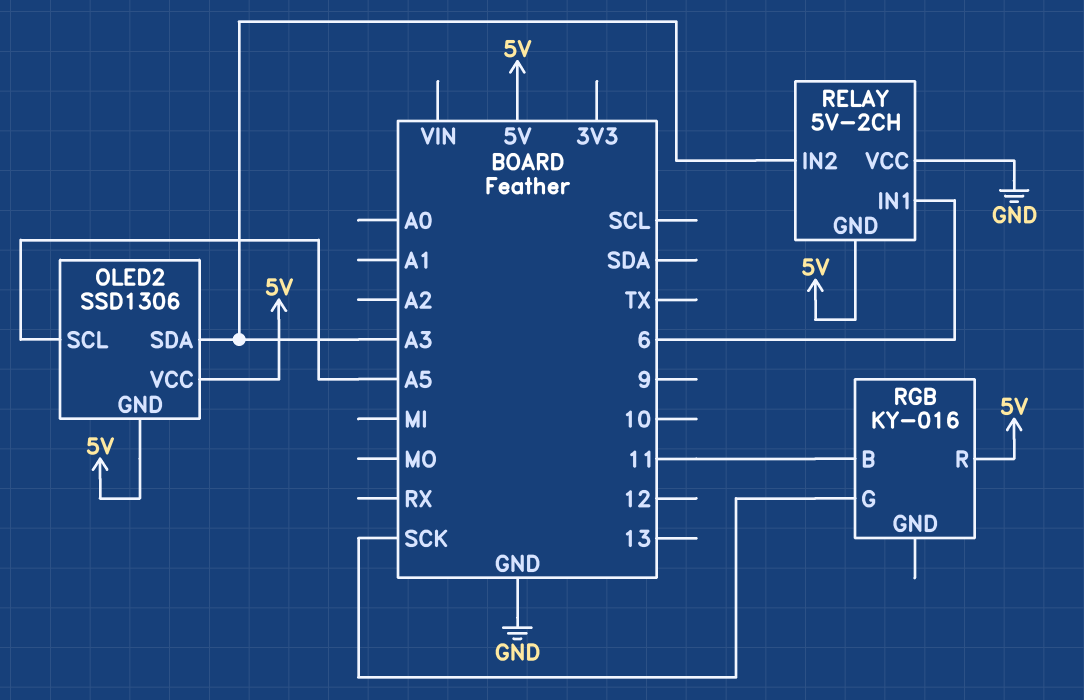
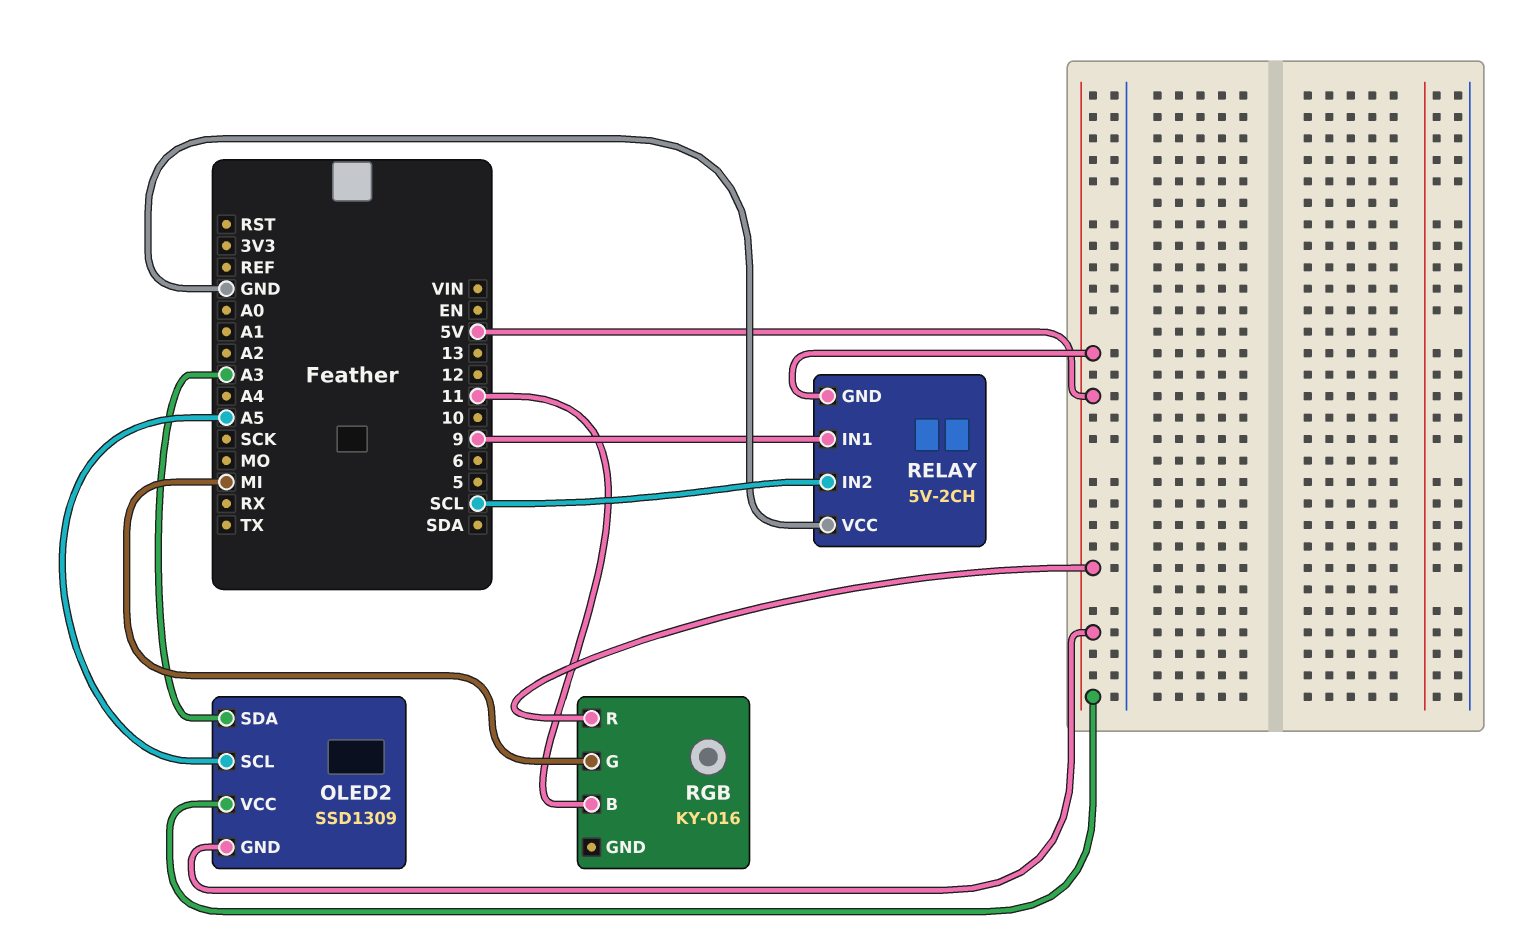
OLED2: SSD1306 -> SSD1309
RELAY pin IN1: 6 -> 9
RELAY pin IN2: A3 -> SCL
RGB pin G: SCK -> MI

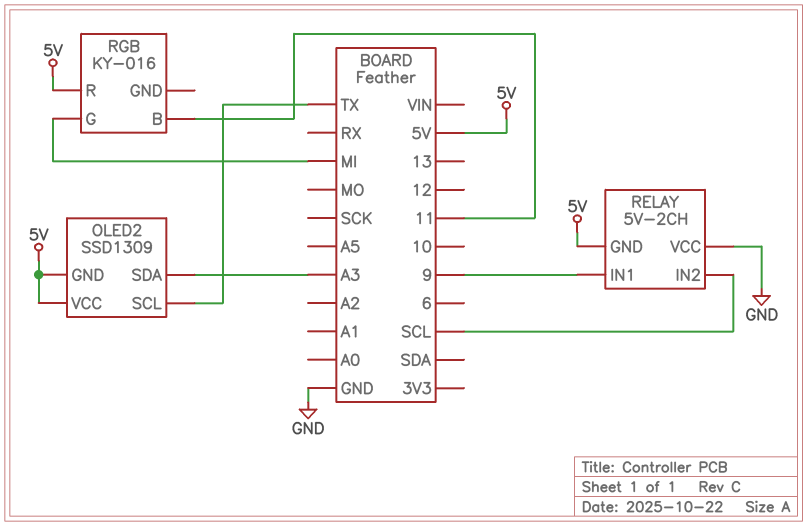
OLED2 pin SCL: A5 -> TX

